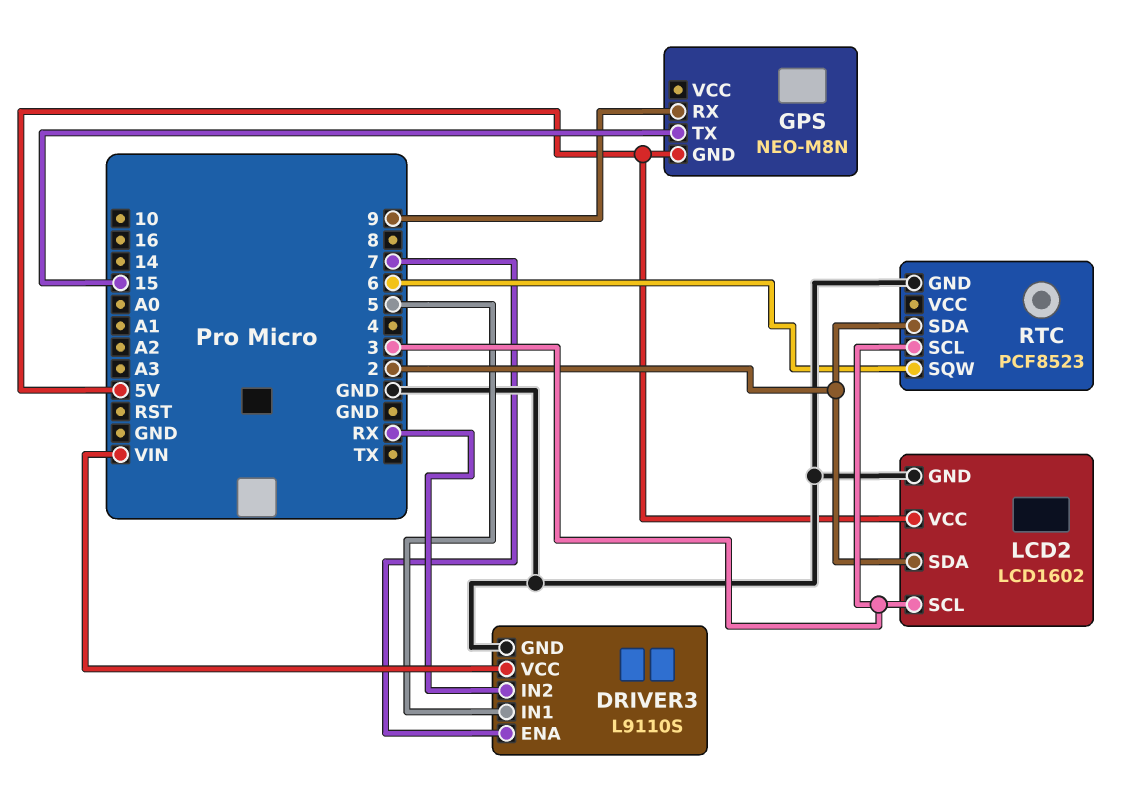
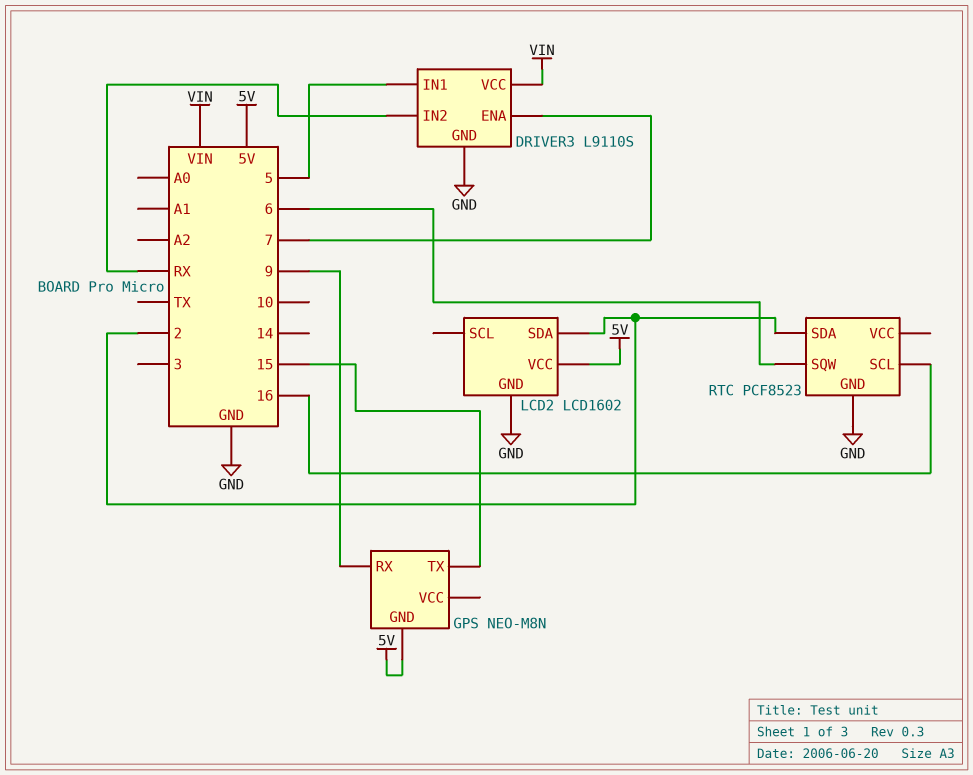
LCD2 pin SCL: 3 -> none
RTC pin SCL: 3 -> 16

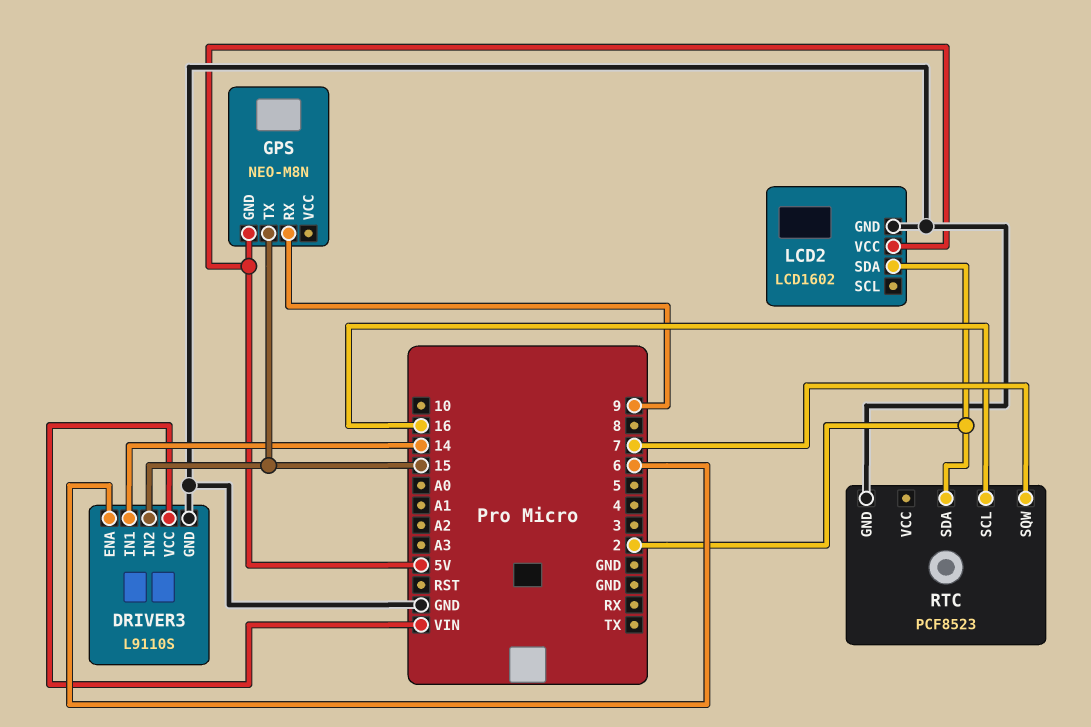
DRIVER3 pin ENA: 7 -> 6
DRIVER3 pin IN1: 5 -> 14
DRIVER3 pin IN2: RX -> 15
RTC pin SQW: 6 -> 7

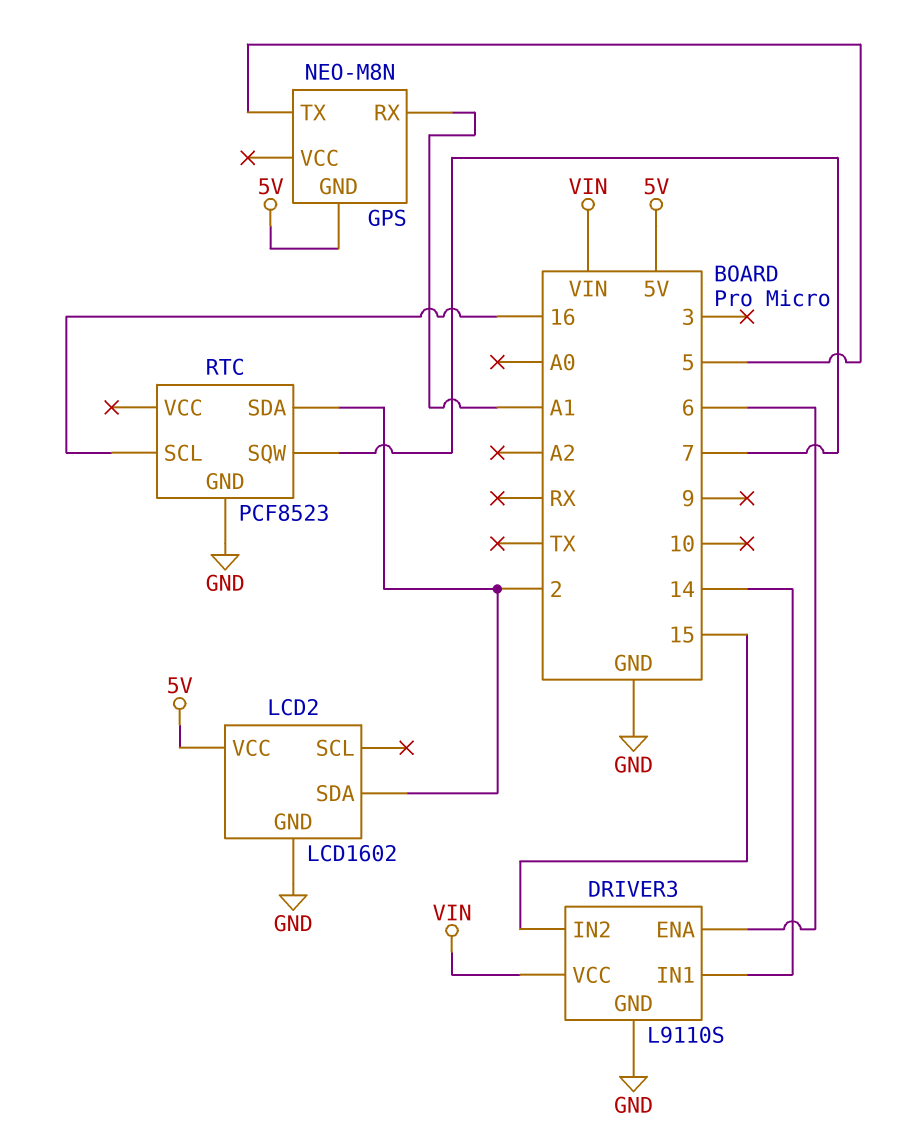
GPS pin RX: 9 -> A1
GPS pin TX: 15 -> 5

